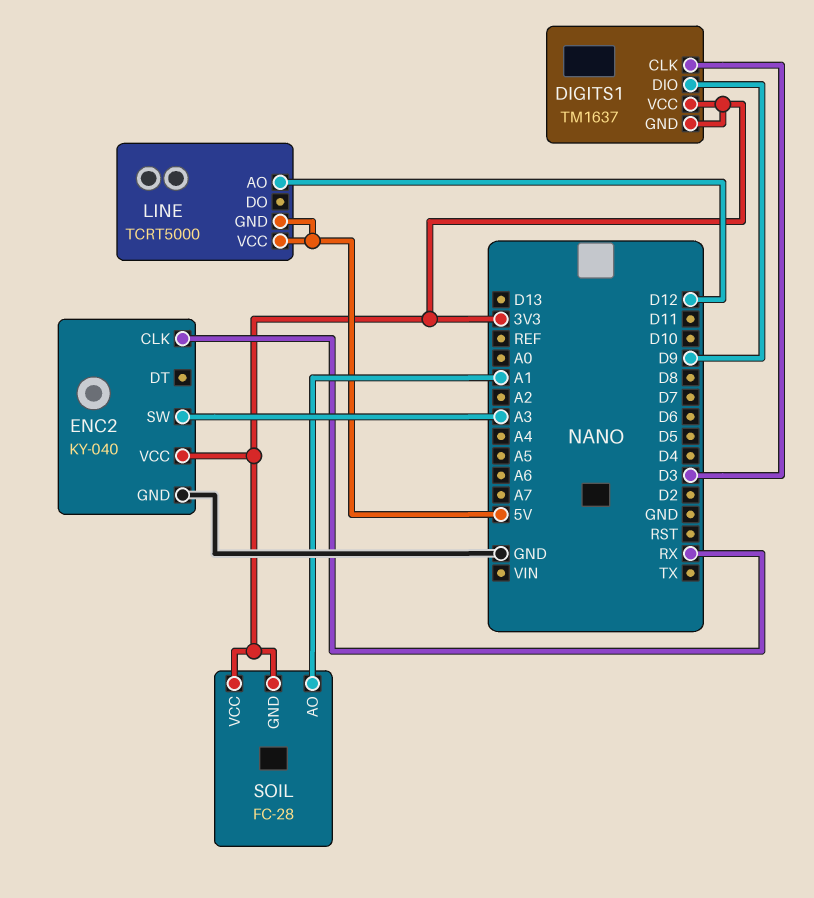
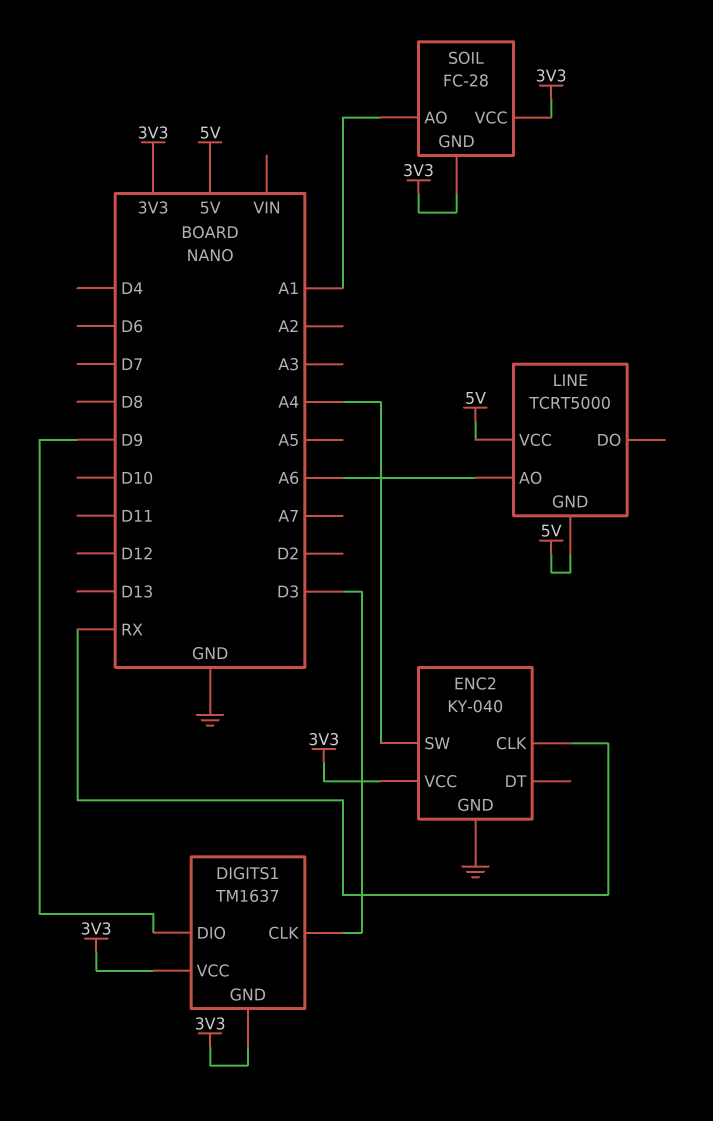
ENC2 pin SW: A3 -> A4
LINE pin AO: D12 -> A6

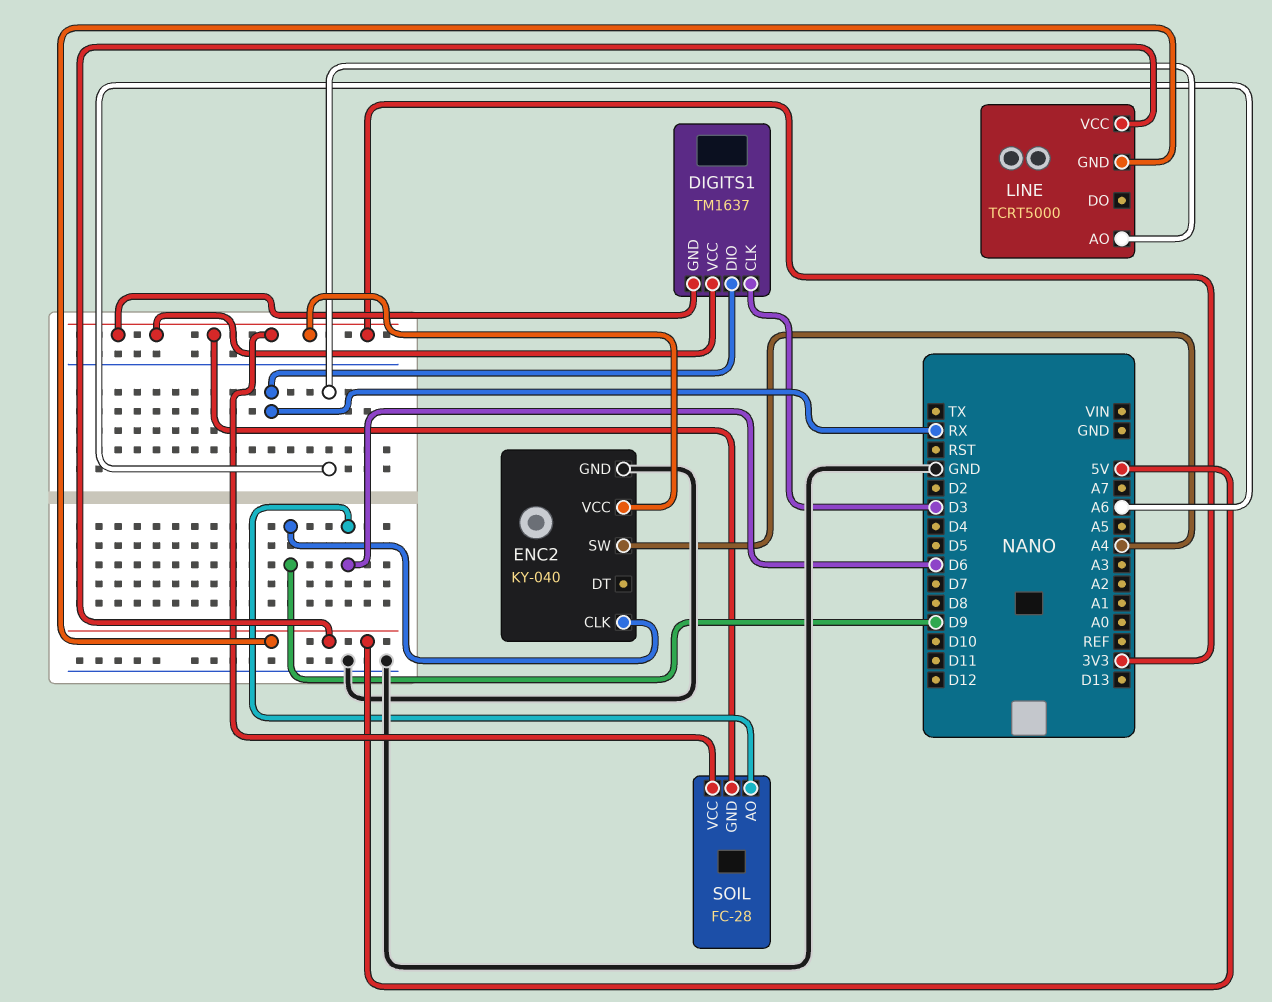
DIGITS1 pin DIO: D9 -> RX
ENC2 pin CLK: RX -> D9
SOIL pin AO: A1 -> D6

